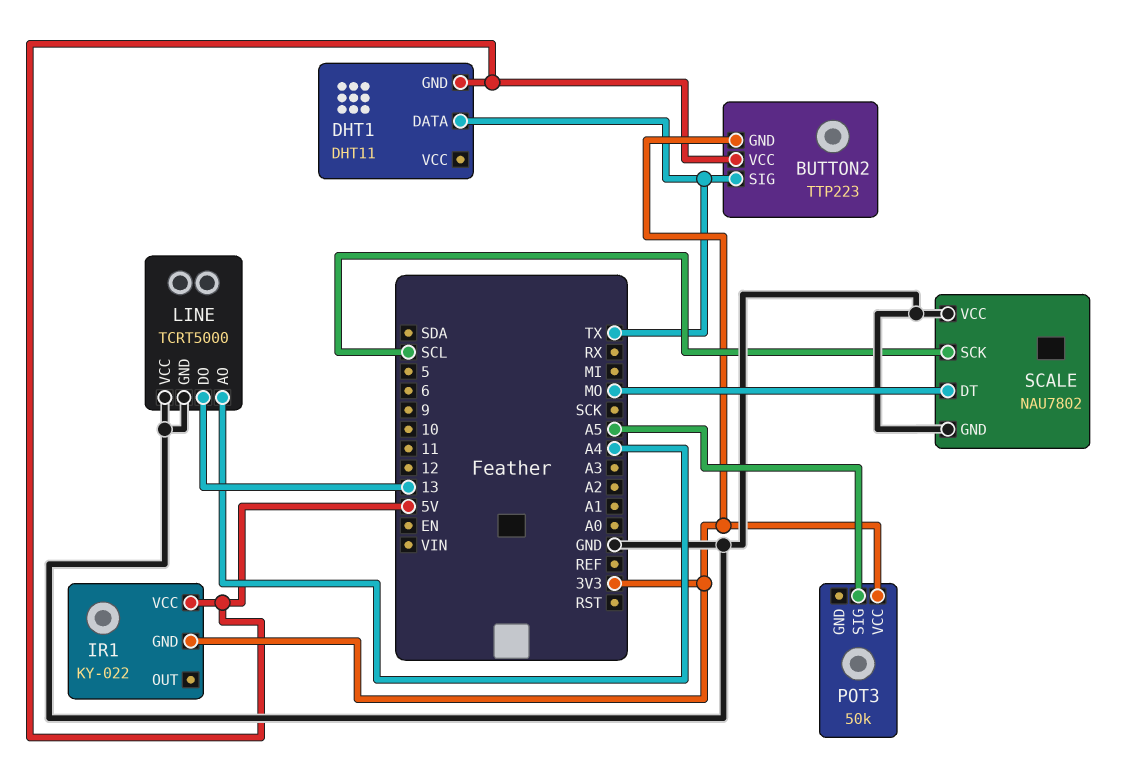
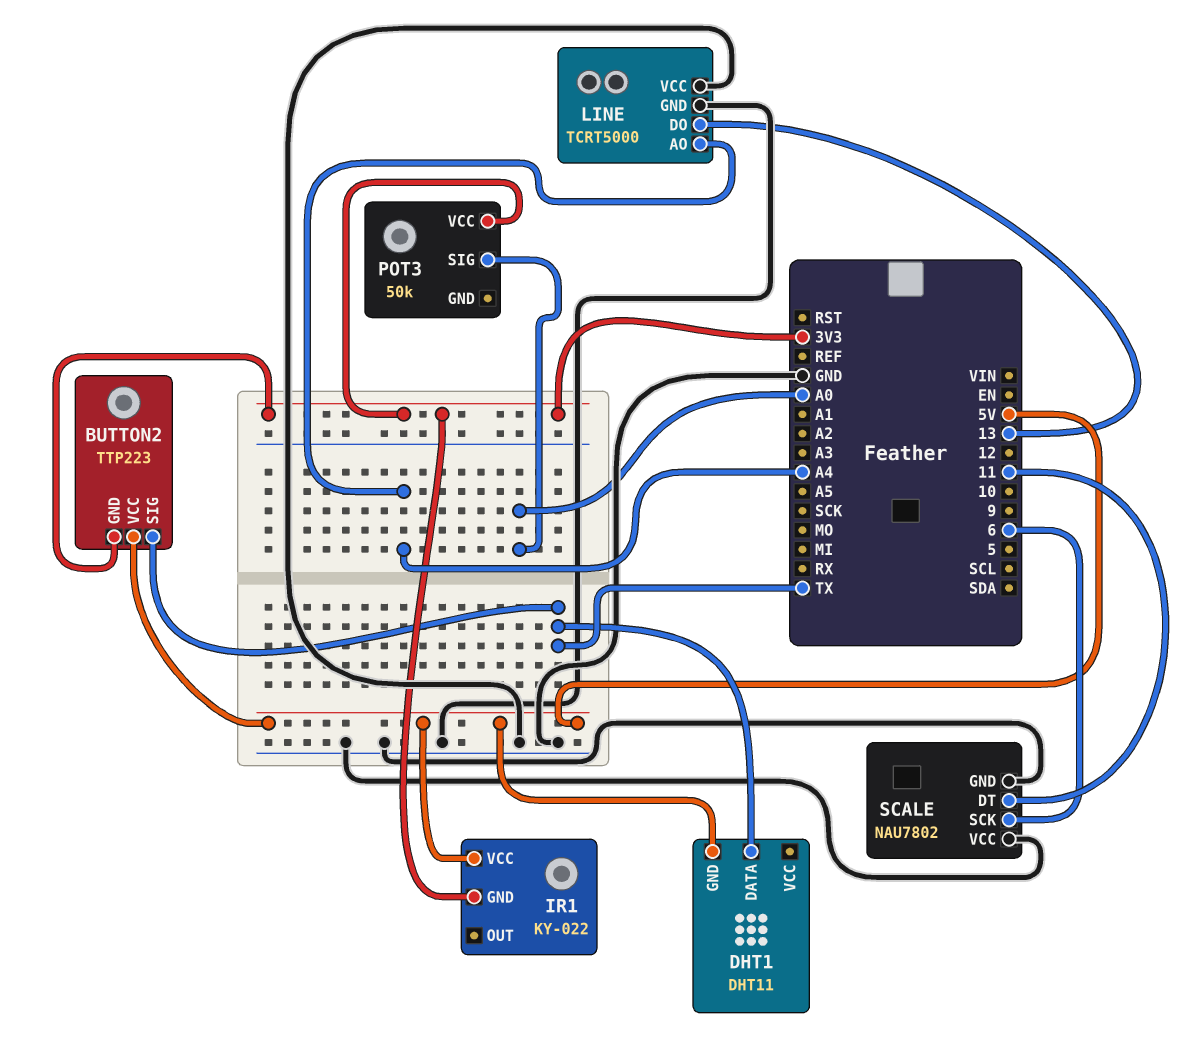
POT3 pin SIG: A5 -> A0
SCALE pin DT: MO -> 11
SCALE pin SCK: SCL -> 6

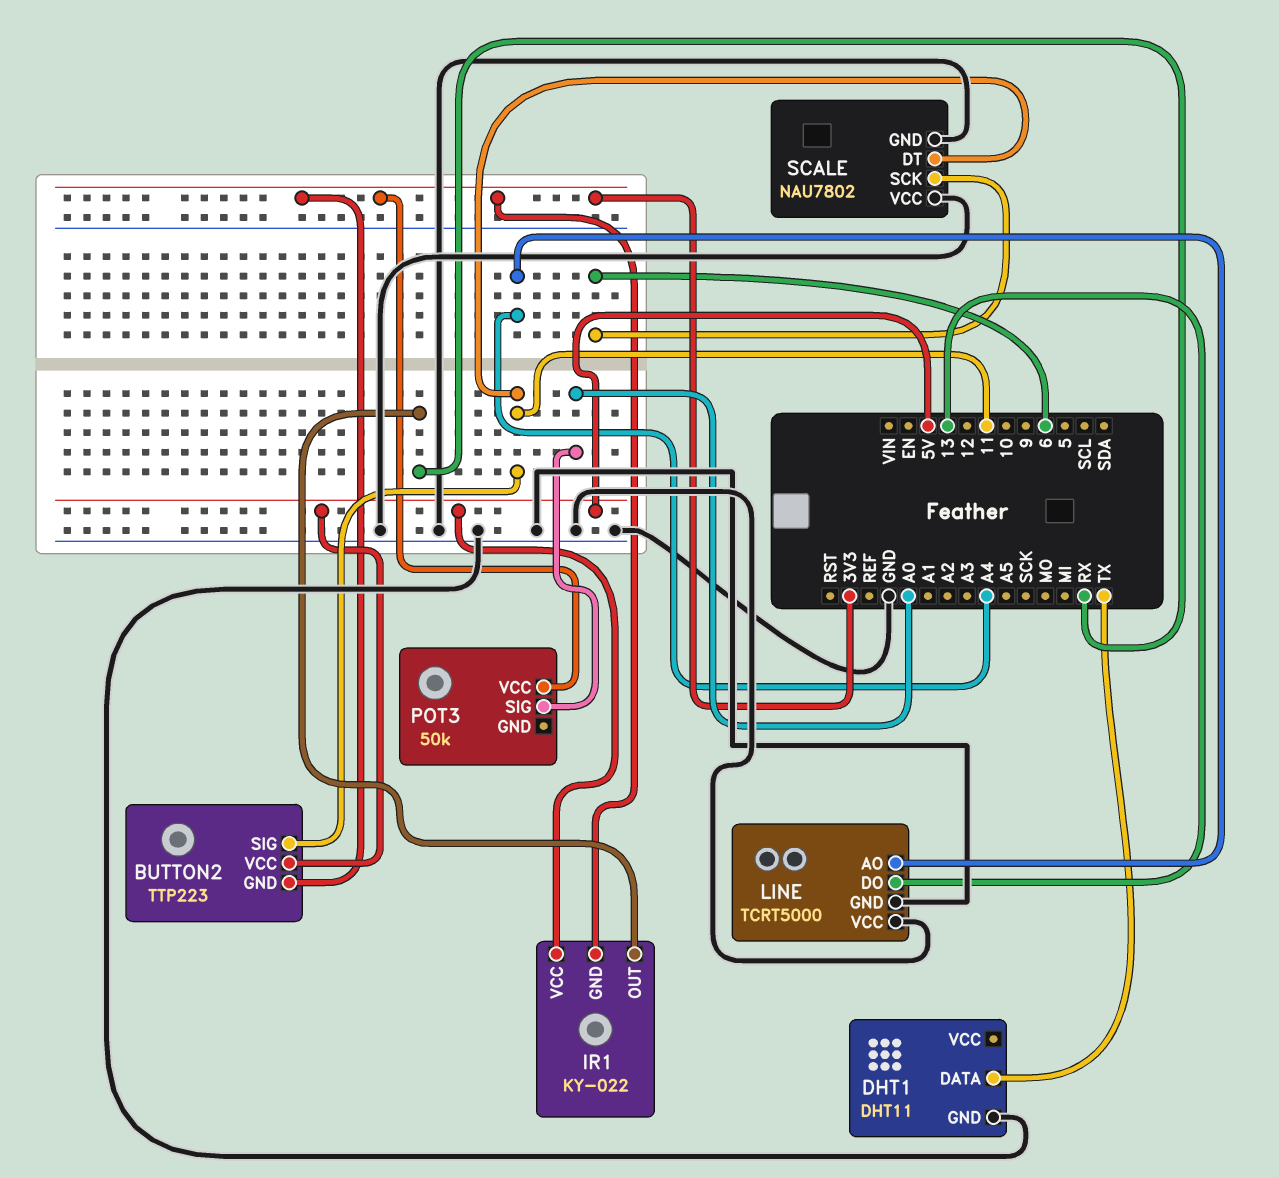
BUTTON2 pin SIG: TX -> 11
DHT1 pin GND: 5V -> GND
IR1 pin OUT: none -> RX

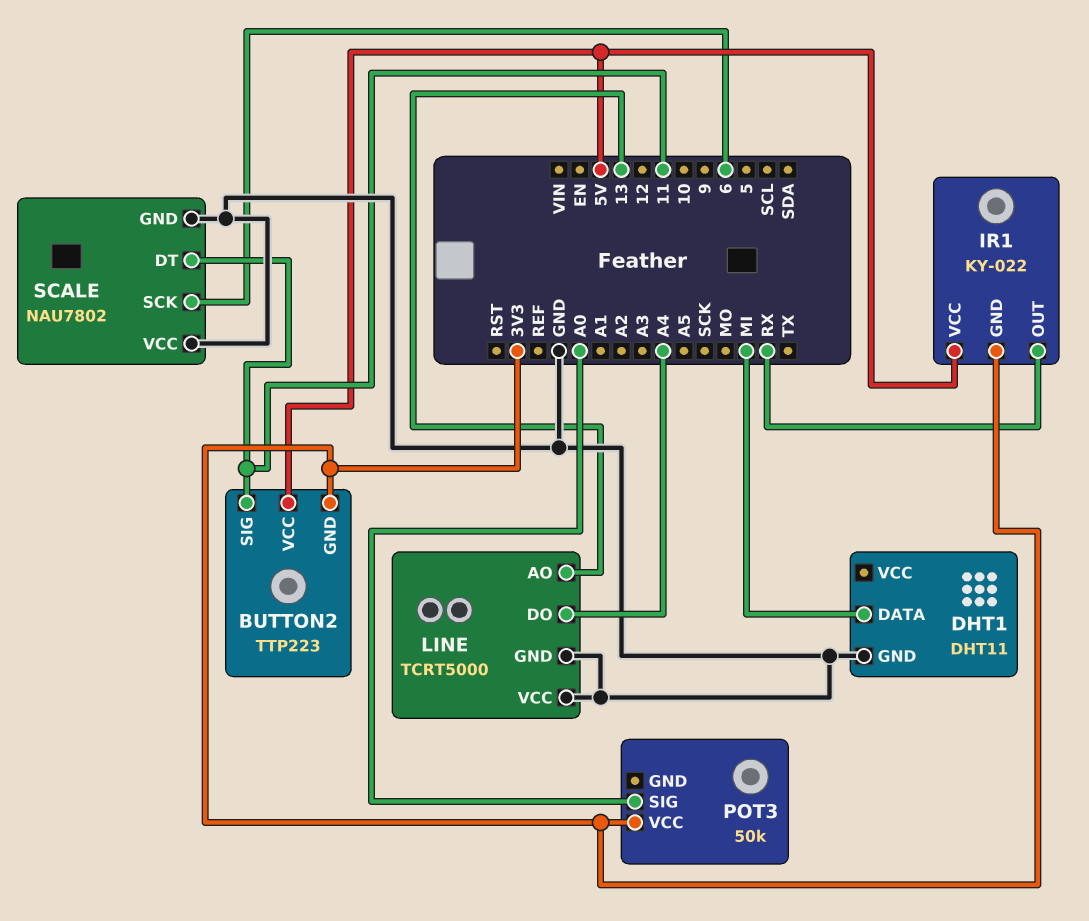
DHT1 pin DATA: TX -> MI
LINE pin AO: A4 -> 13
LINE pin DO: 13 -> A4

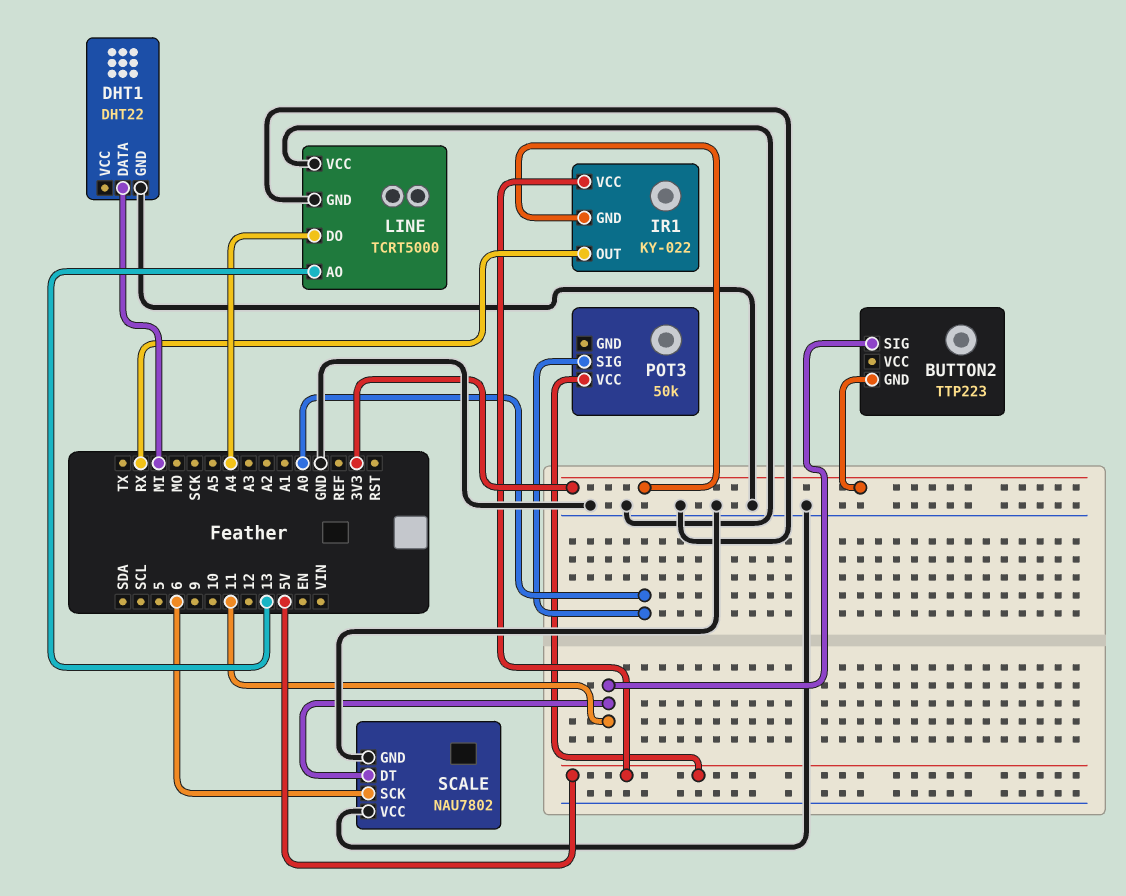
BUTTON2 pin VCC: 5V -> none
DHT1: DHT11 -> DHT22
POT3 pin VCC: 3V3 -> 5V

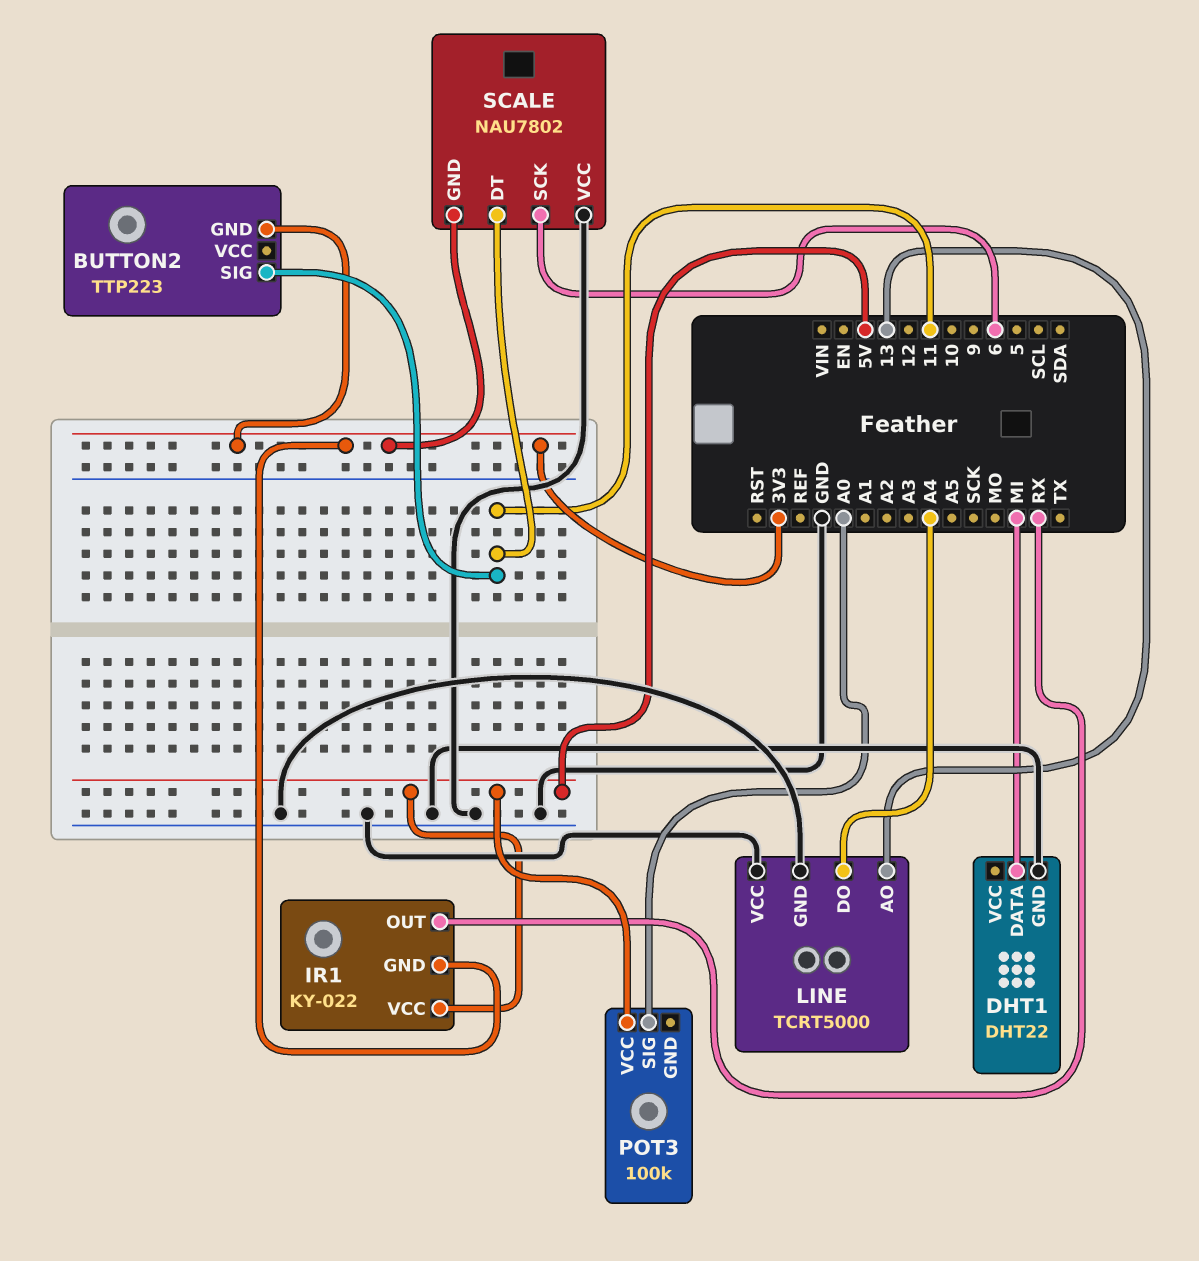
POT3: 50k -> 100k
SCALE pin GND: GND -> 3V3

